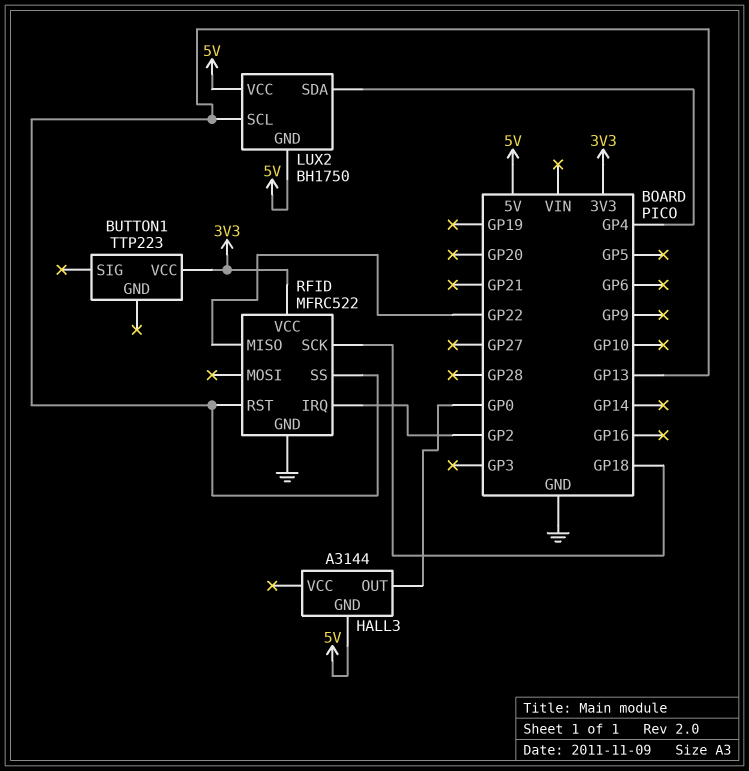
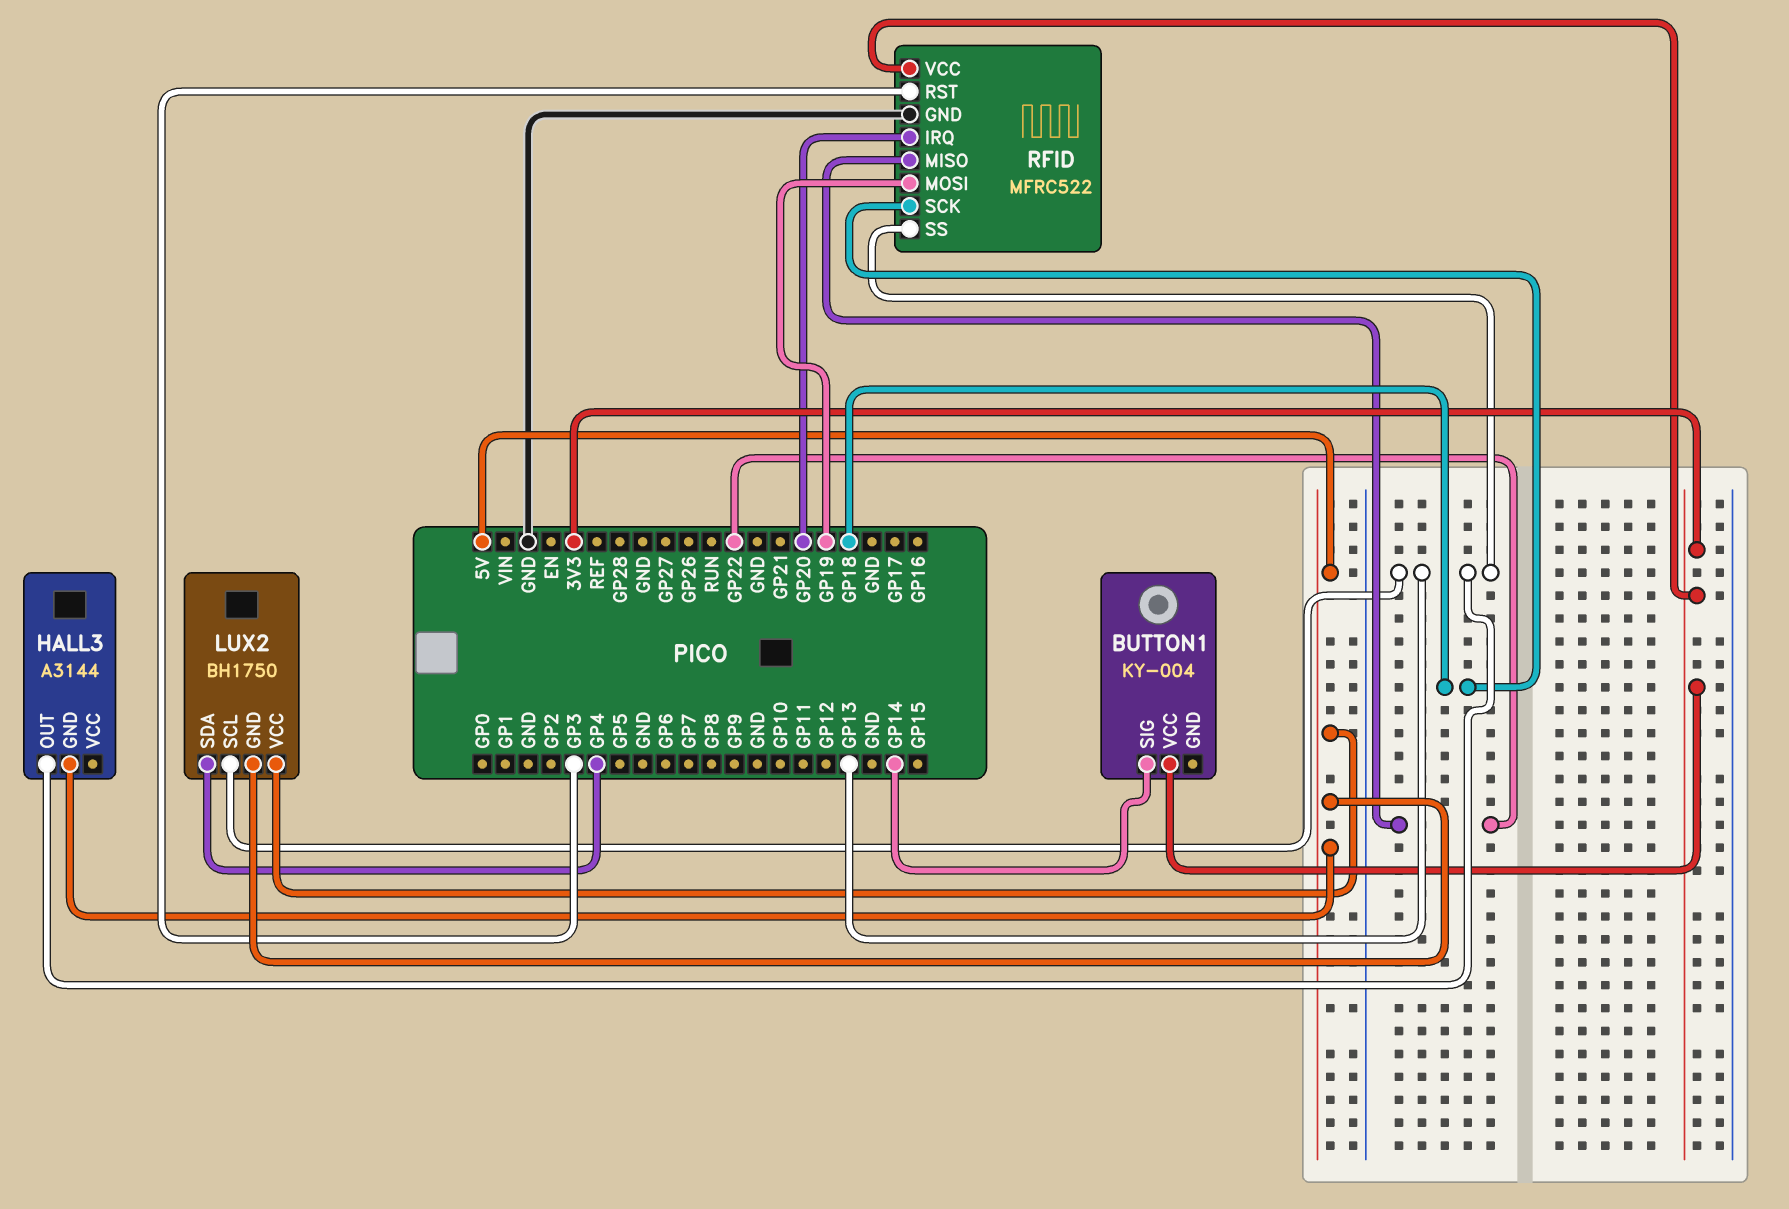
BUTTON1: TTP223 -> KY-004
BUTTON1 pin SIG: none -> GP14
HALL3 pin OUT: GP0 -> GP13
RFID pin IRQ: GP2 -> GP20
RFID pin MOSI: none -> GP19
RFID pin RST: GP13 -> GP3

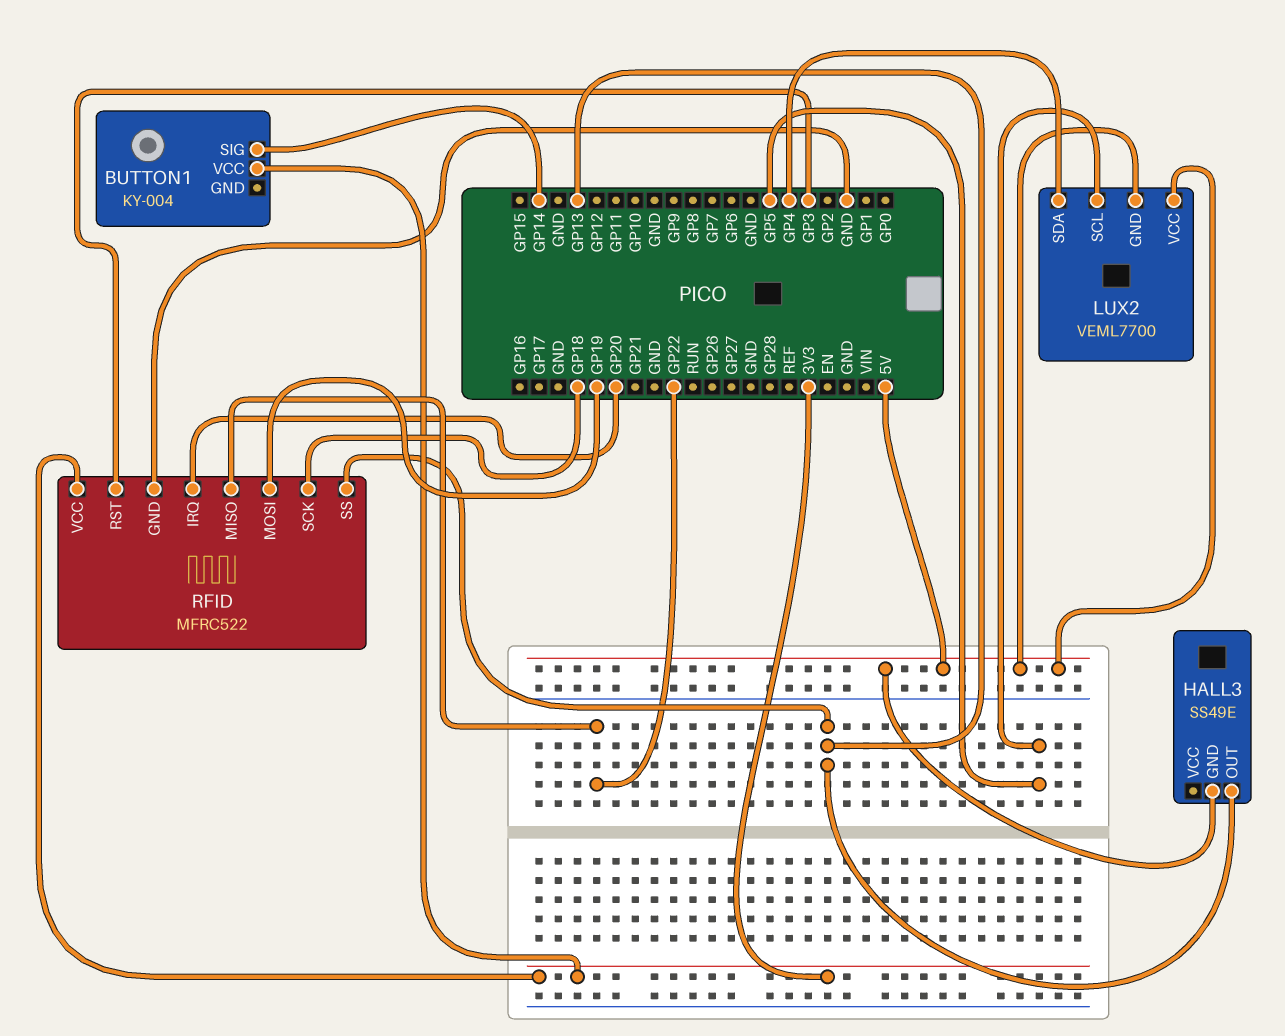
HALL3: A3144 -> SS49E
LUX2: BH1750 -> VEML7700
LUX2 pin SCL: GP13 -> GP5

